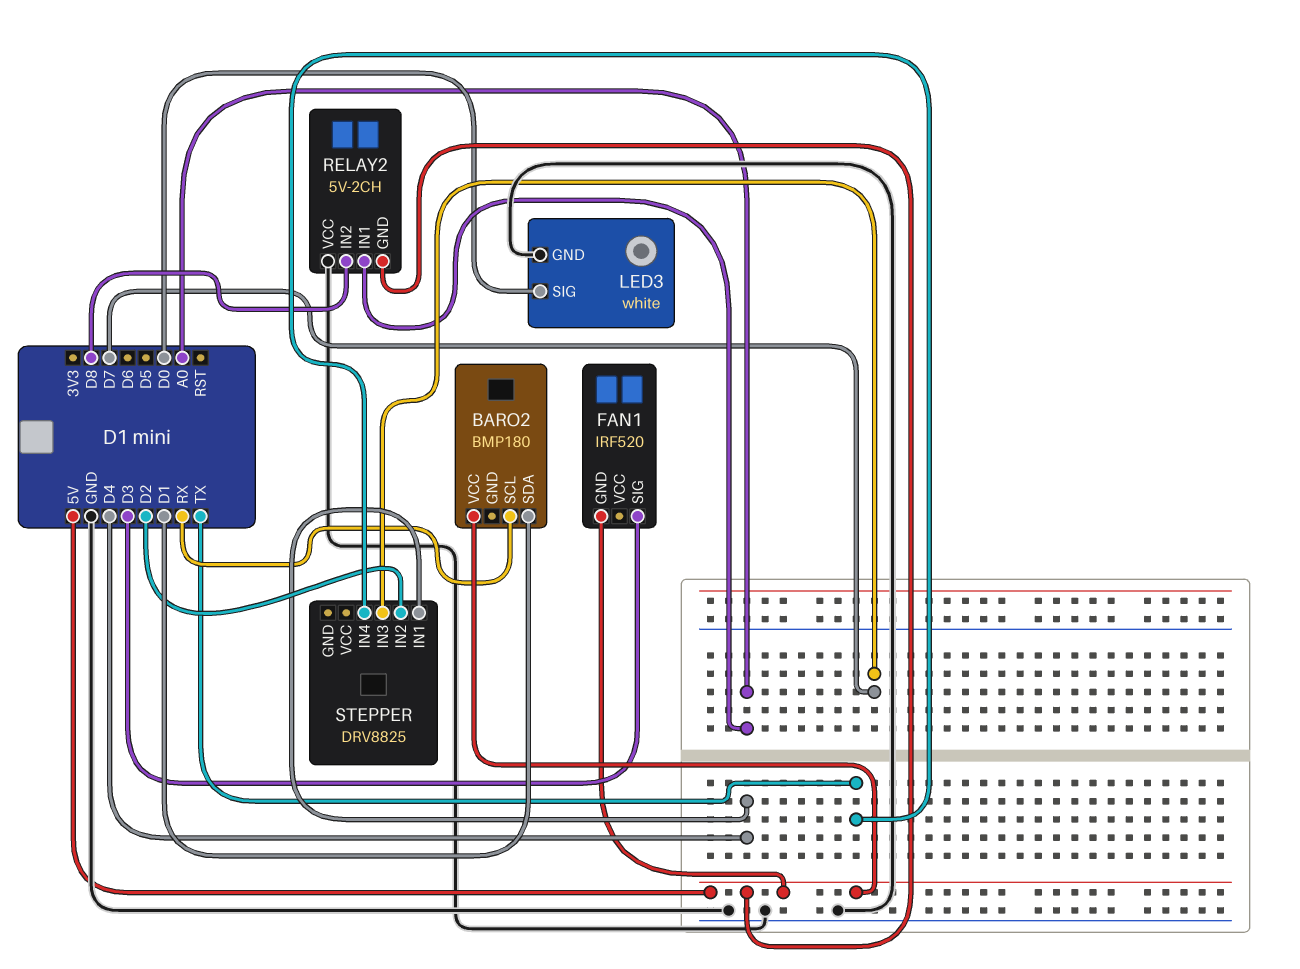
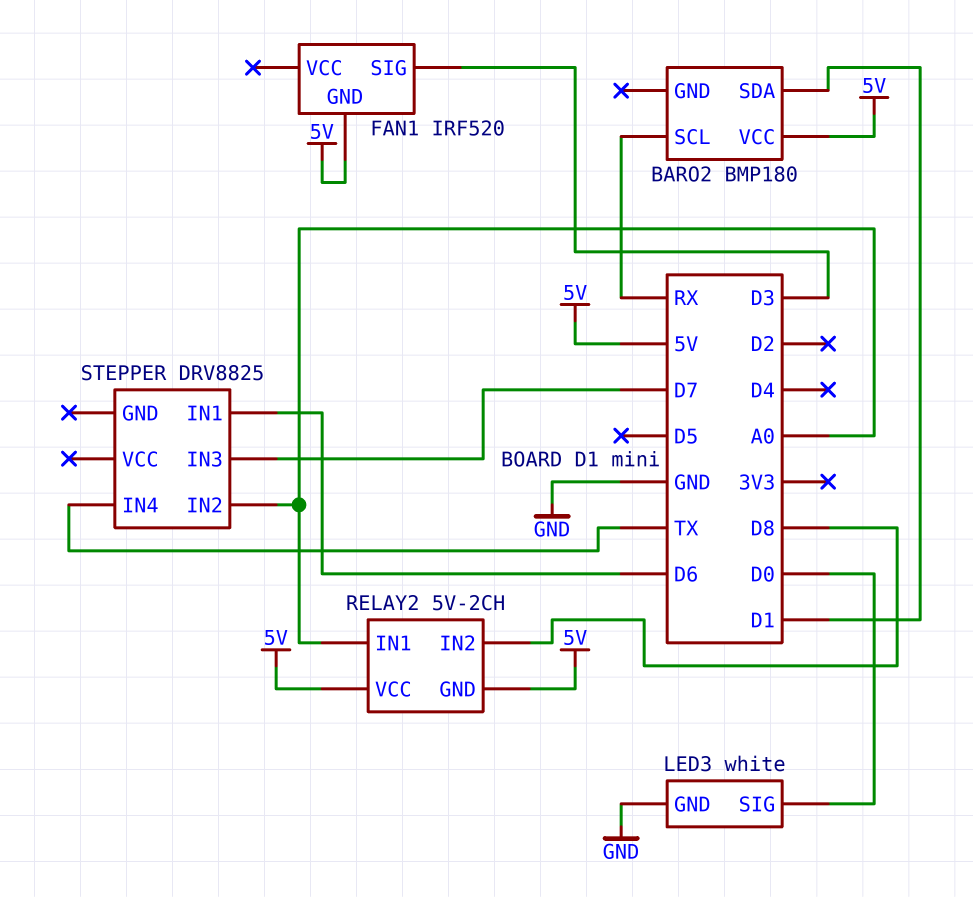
RELAY2 pin VCC: GND -> 5V
STEPPER pin IN1: D4 -> D6
STEPPER pin IN2: D2 -> A0

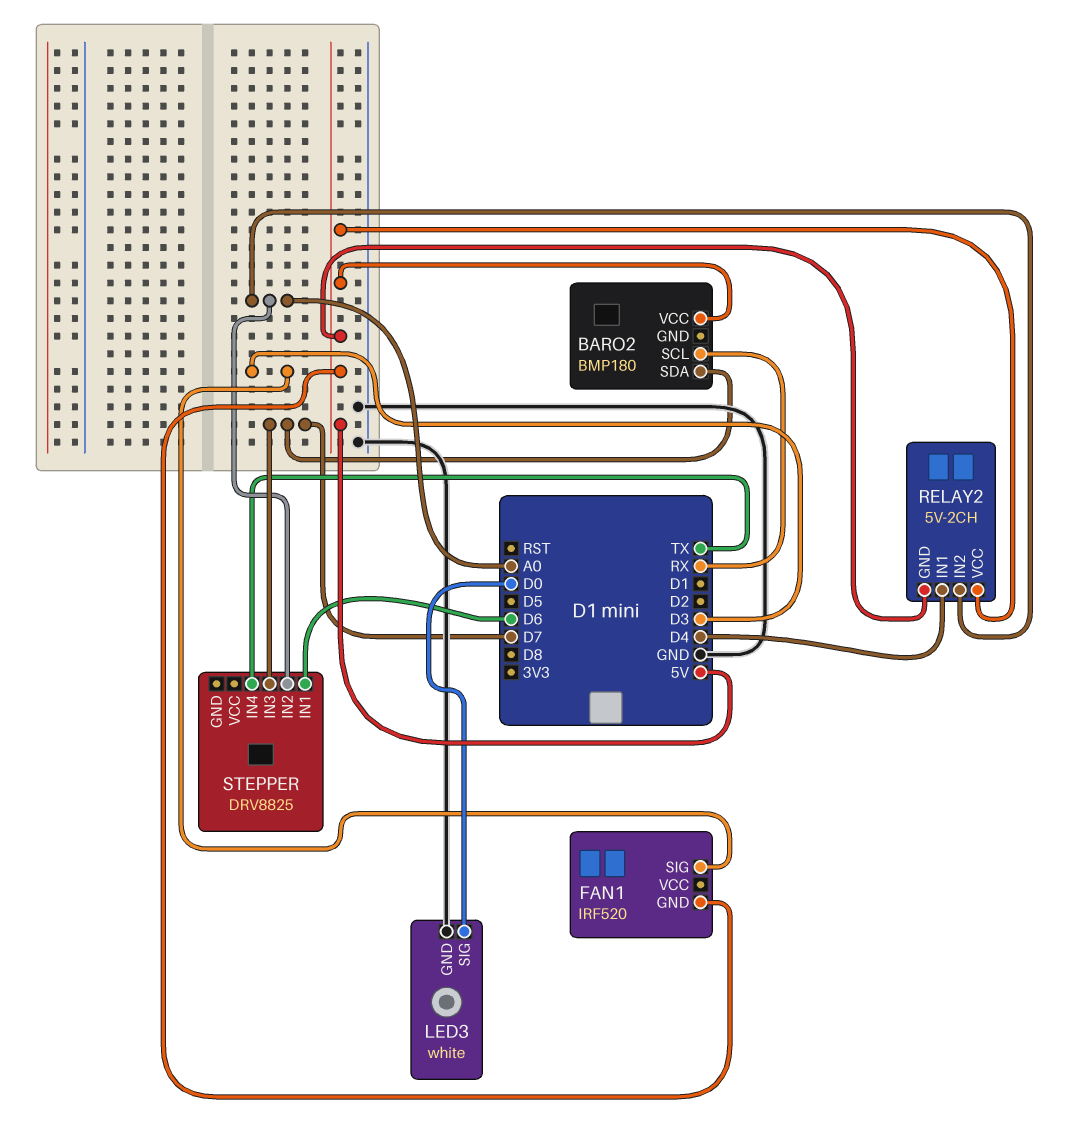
BARO2 pin SDA: D1 -> D7
RELAY2 pin IN1: A0 -> D4
RELAY2 pin IN2: D8 -> A0

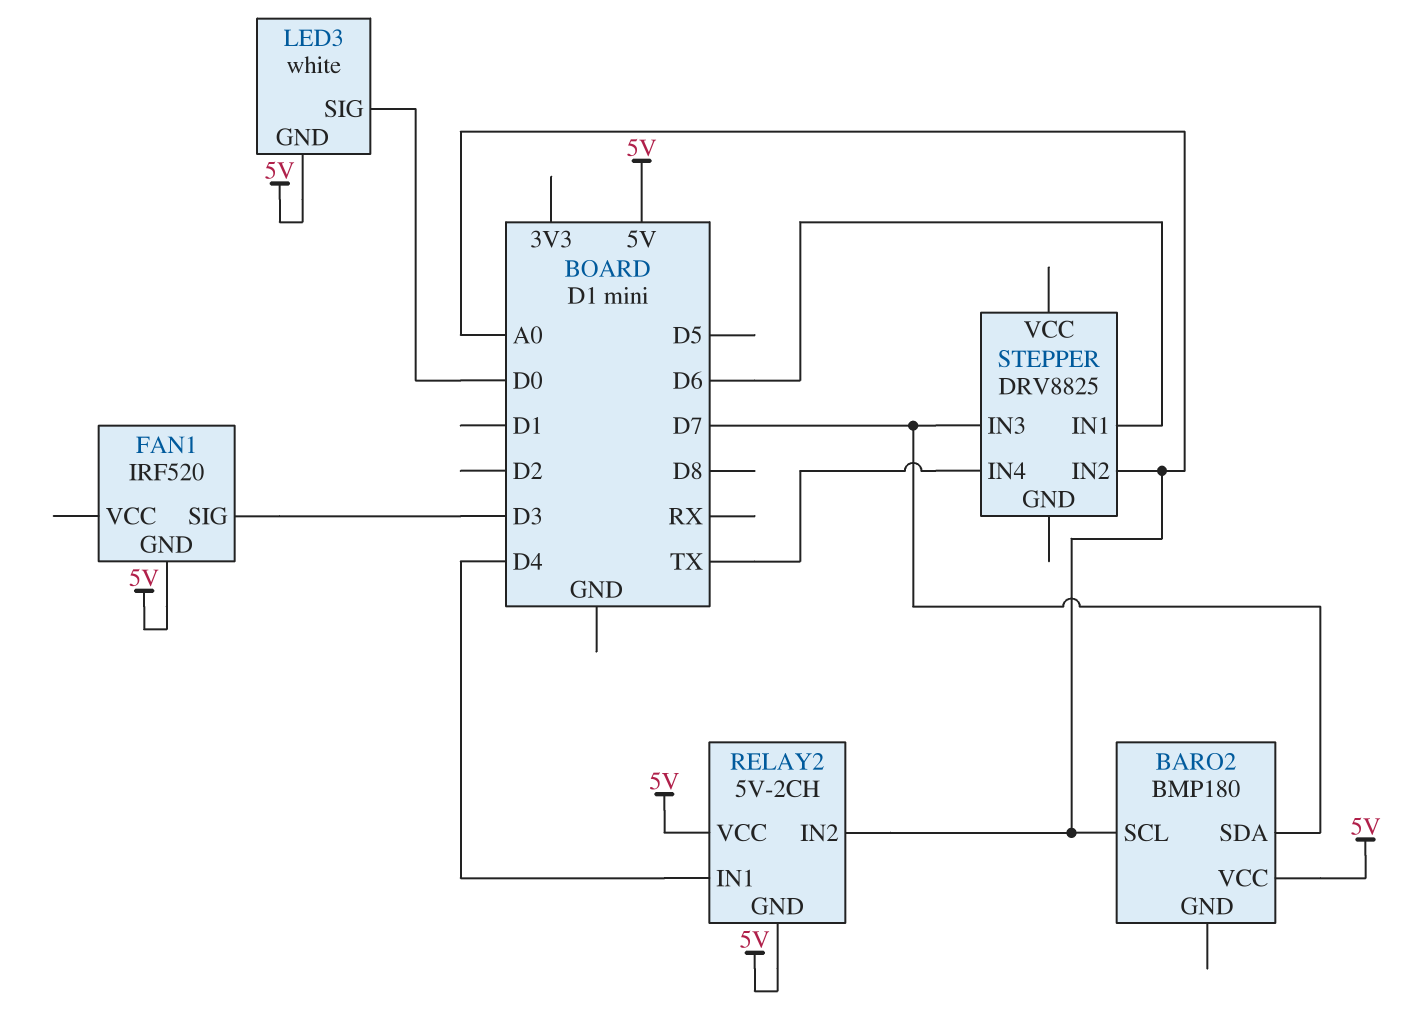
BARO2 pin SCL: RX -> A0
LED3 pin GND: GND -> 5V

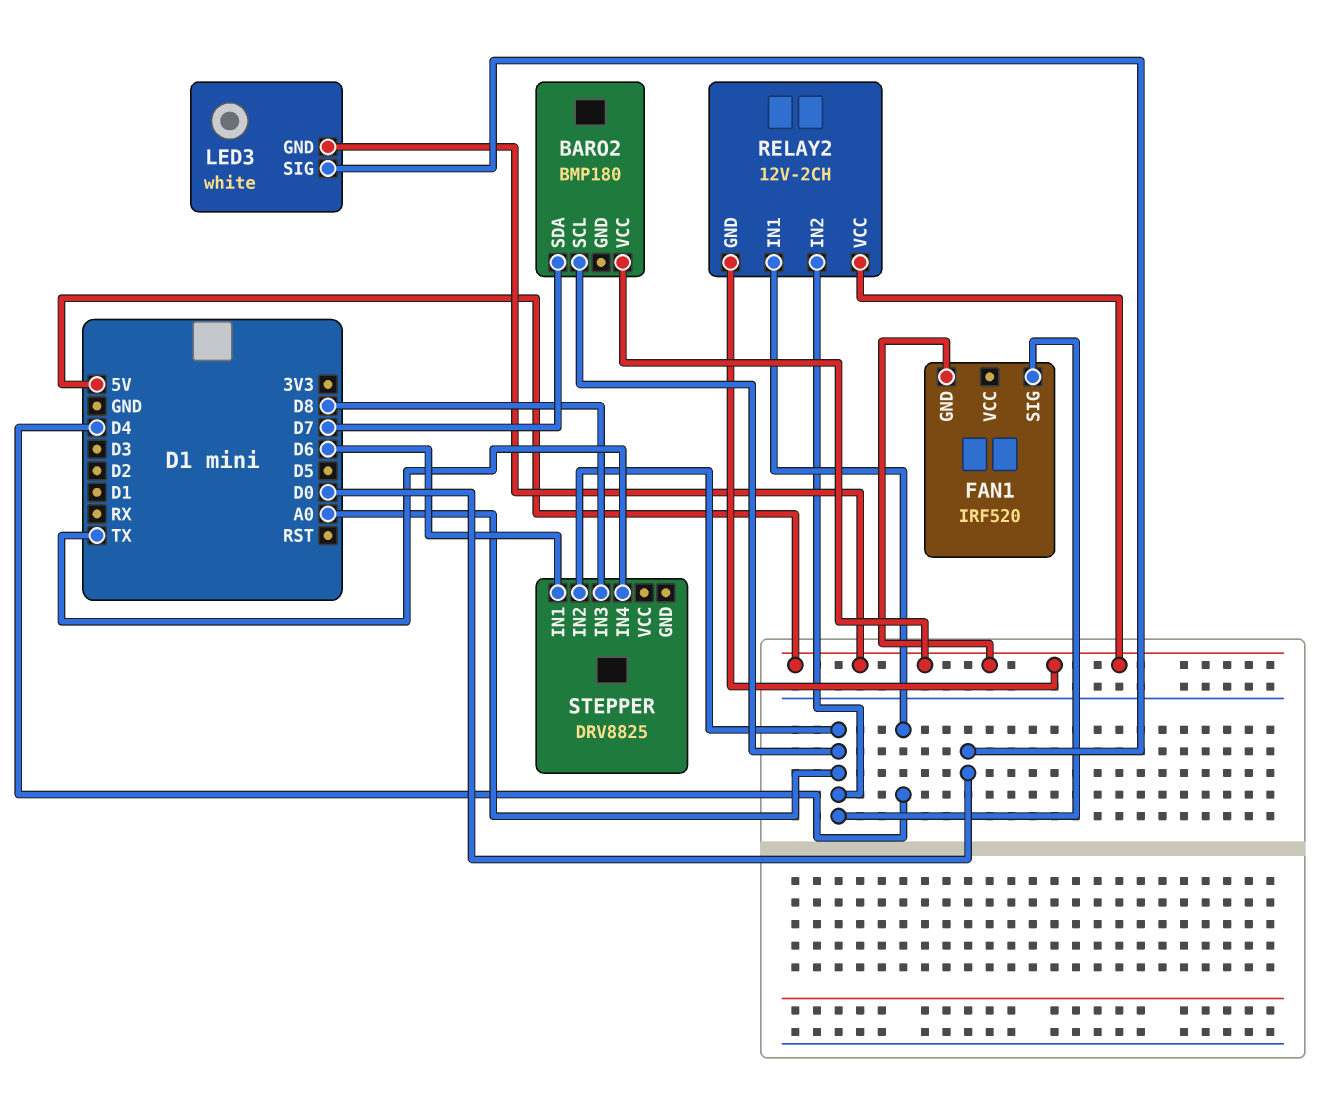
FAN1 pin SIG: D3 -> A0
RELAY2: 5V-2CH -> 12V-2CH
STEPPER pin IN3: D7 -> D8

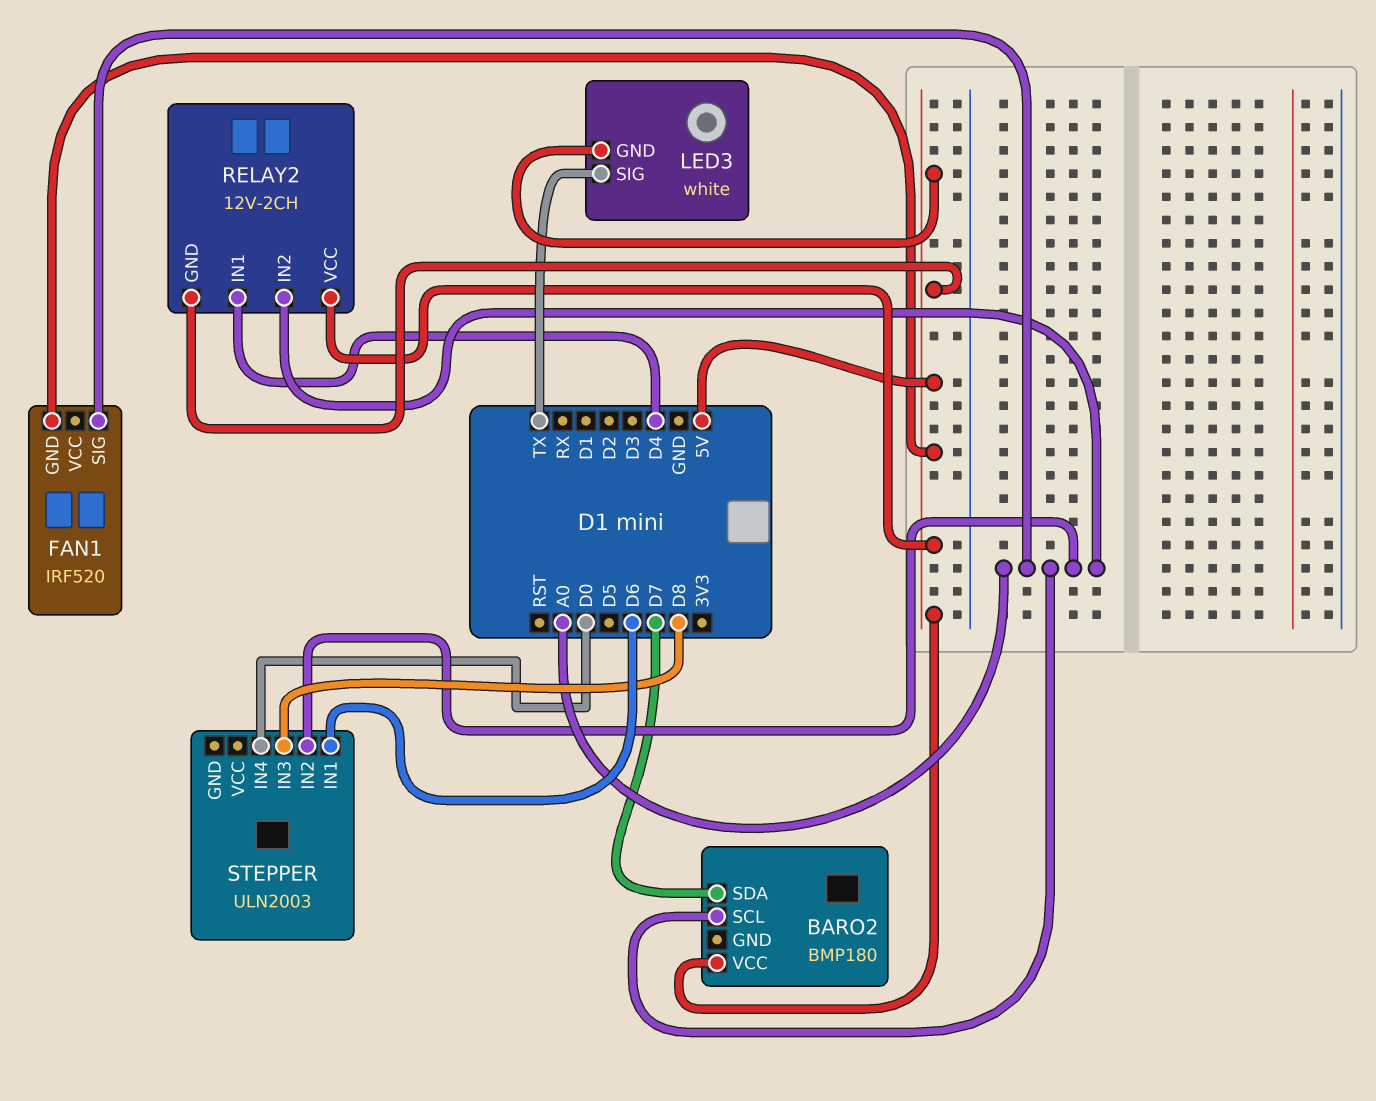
LED3 pin SIG: D0 -> TX
STEPPER: DRV8825 -> ULN2003
STEPPER pin IN4: TX -> D0

